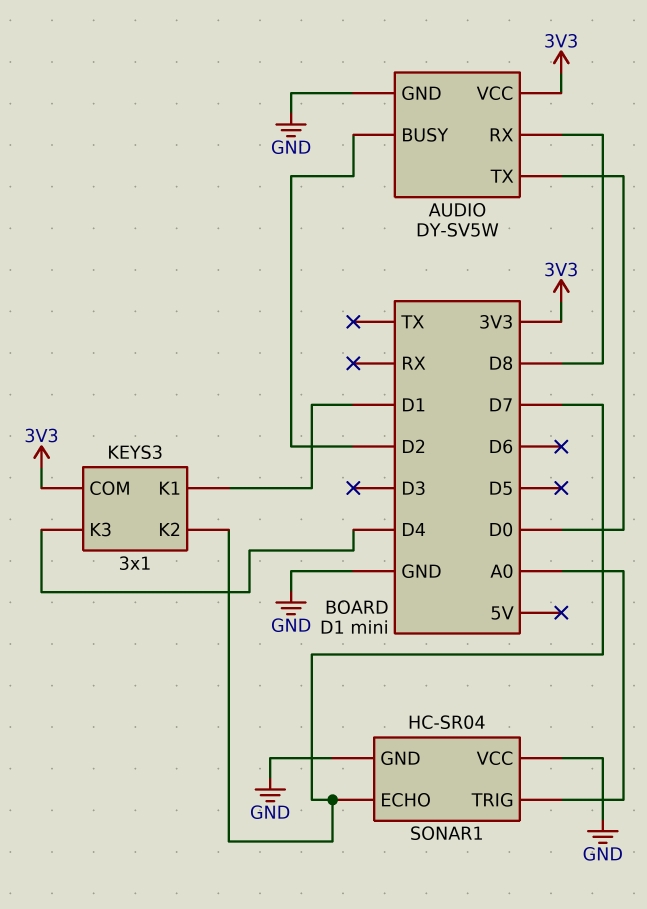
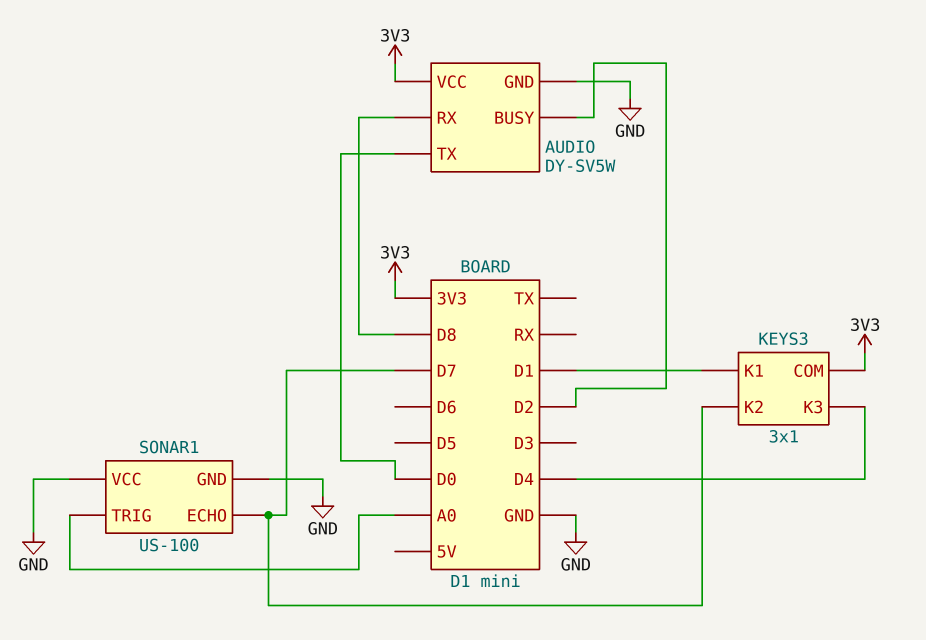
SONAR1: HC-SR04 -> US-100

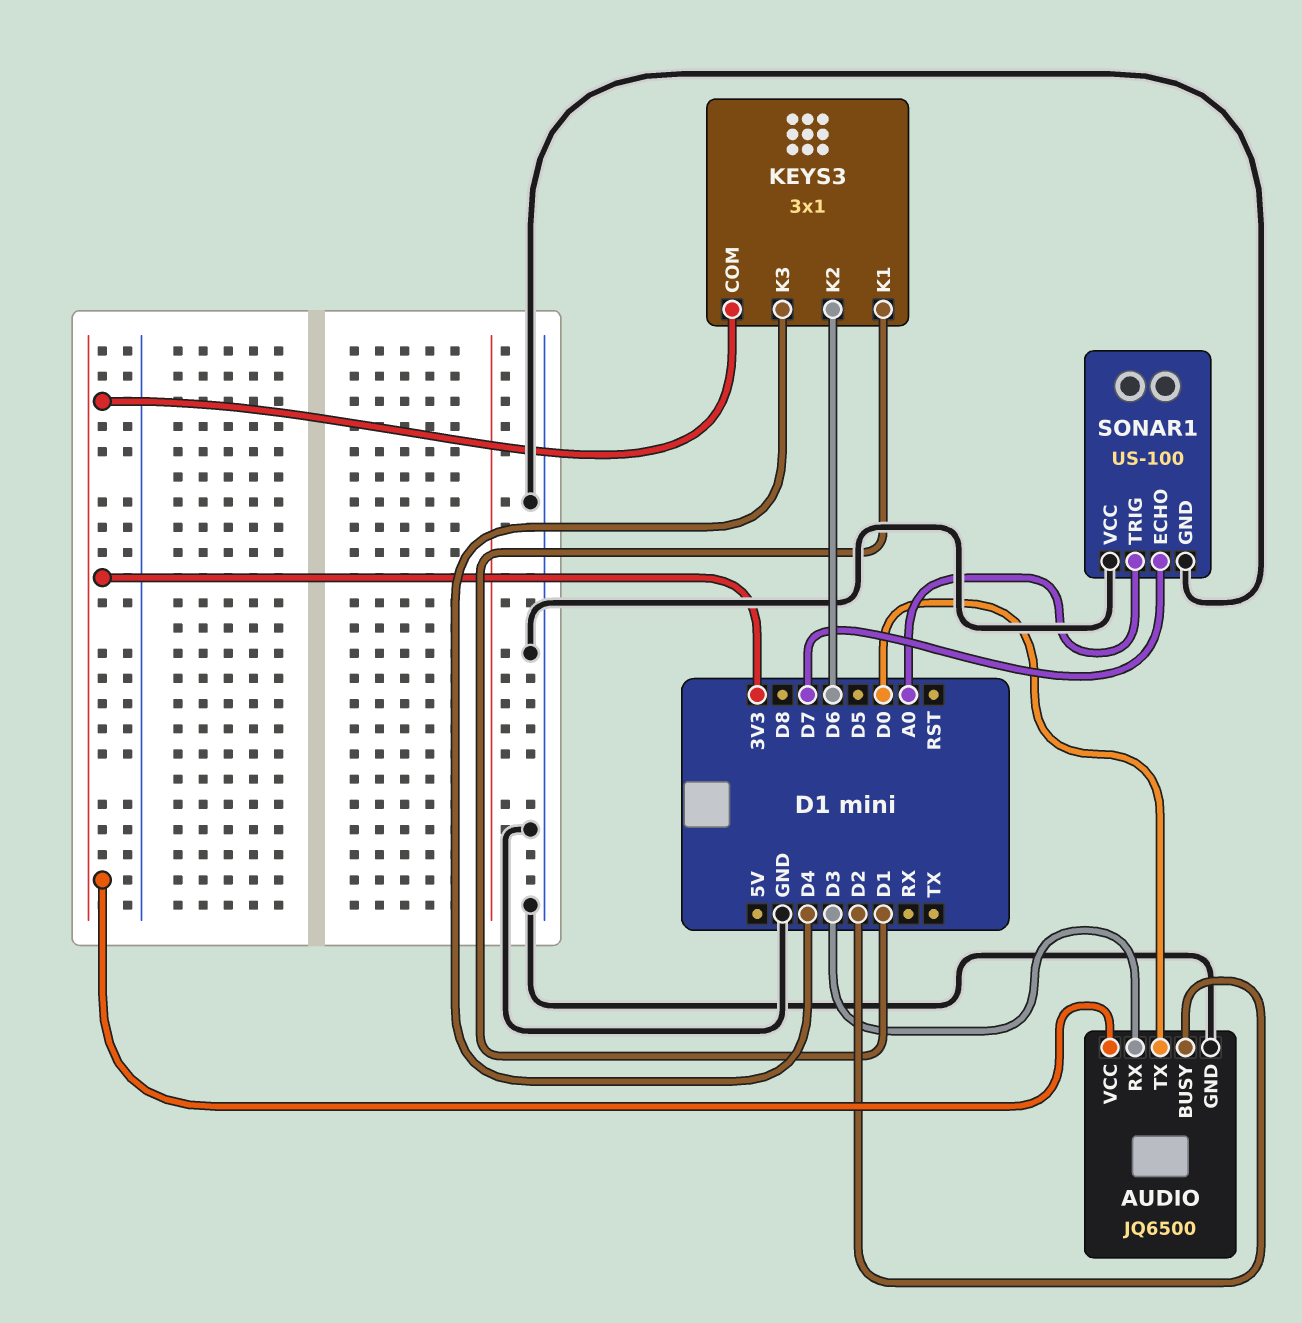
AUDIO: DY-SV5W -> JQ6500
AUDIO pin RX: D8 -> D3
KEYS3 pin K2: D7 -> D6

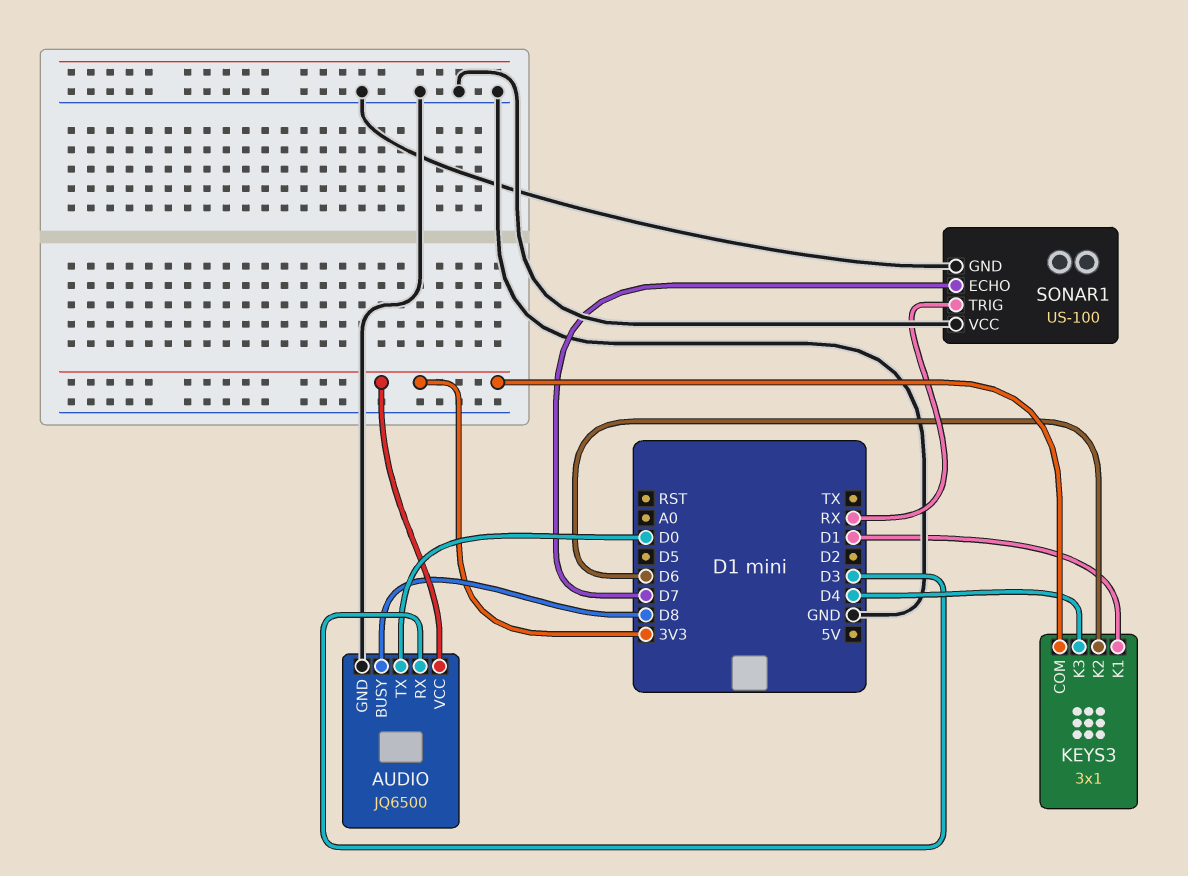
AUDIO pin BUSY: D2 -> D8
SONAR1 pin TRIG: A0 -> RX

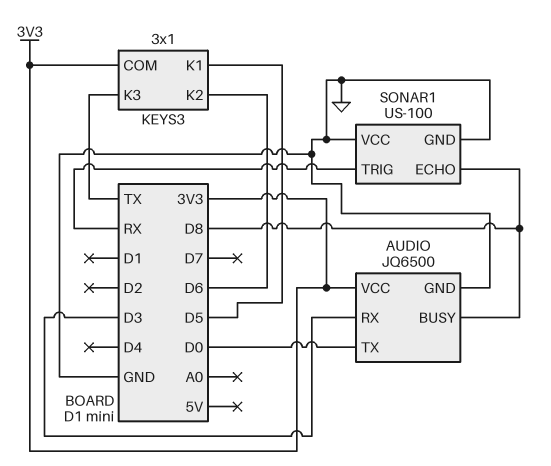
KEYS3 pin K1: D1 -> D5
KEYS3 pin K3: D4 -> TX
SONAR1 pin ECHO: D7 -> D8

